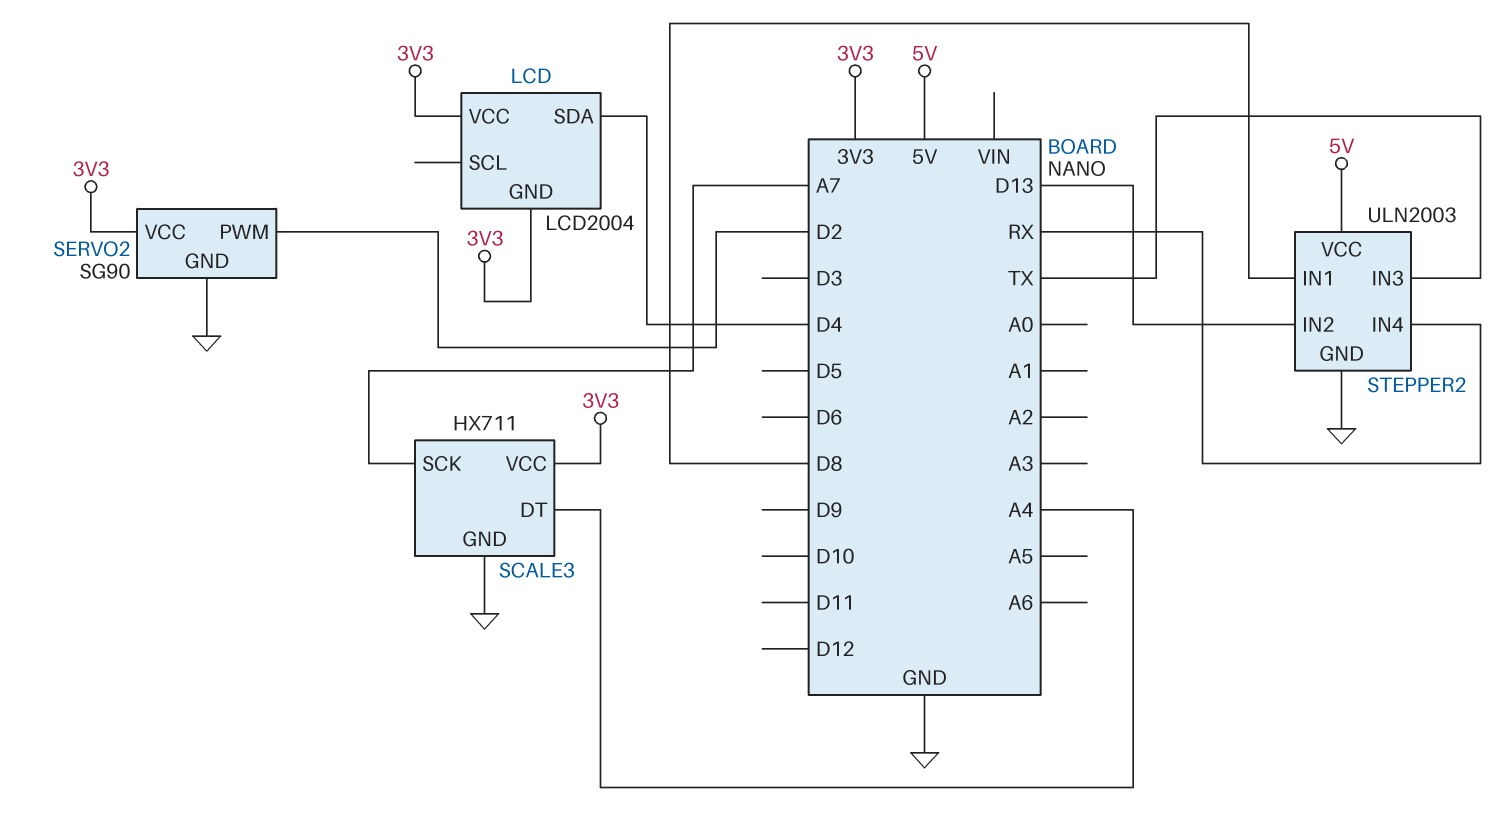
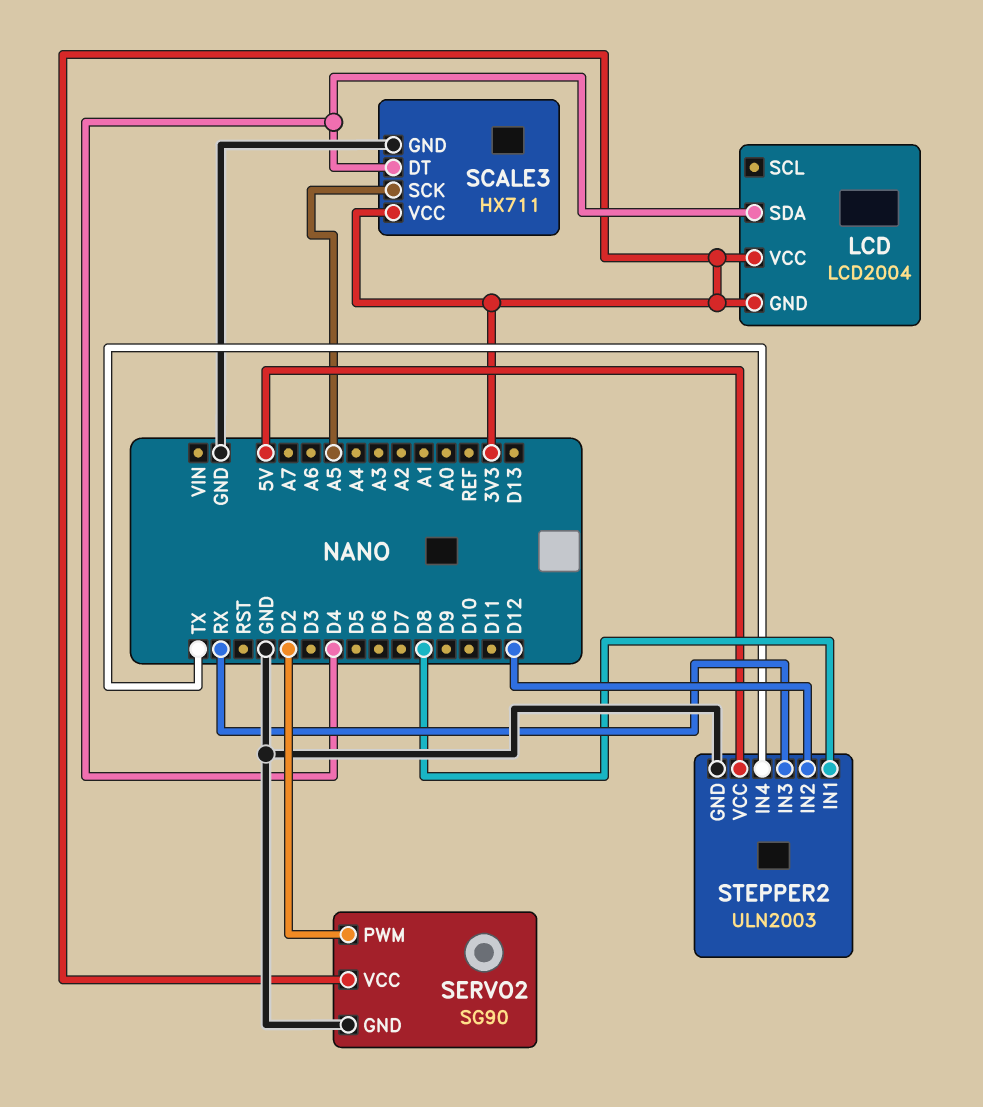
SCALE3 pin DT: A4 -> D4
SCALE3 pin SCK: A7 -> A5
STEPPER2 pin IN2: D13 -> D12
STEPPER2 pin IN3: TX -> RX
STEPPER2 pin IN4: RX -> TX

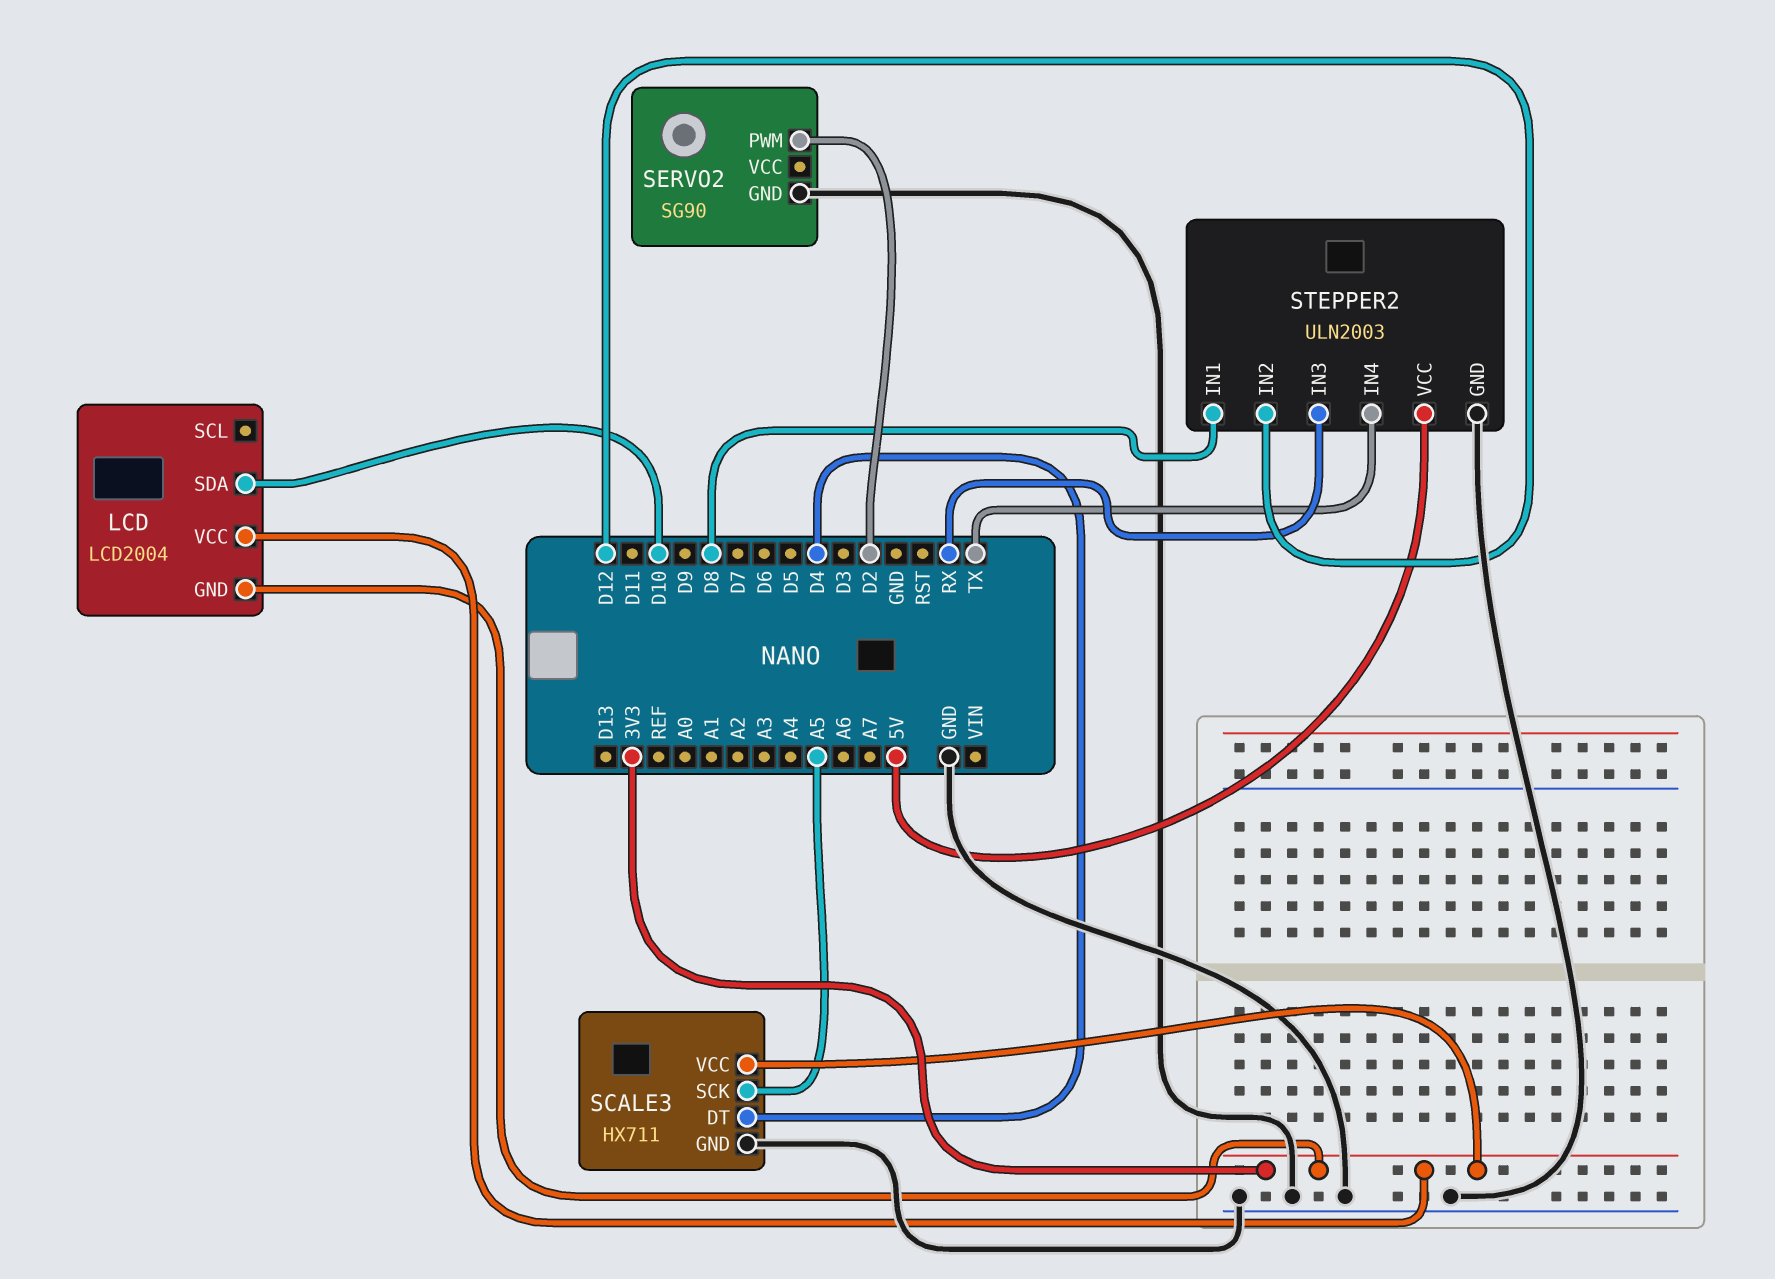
LCD pin SDA: D4 -> D10
SERVO2 pin VCC: 3V3 -> none

